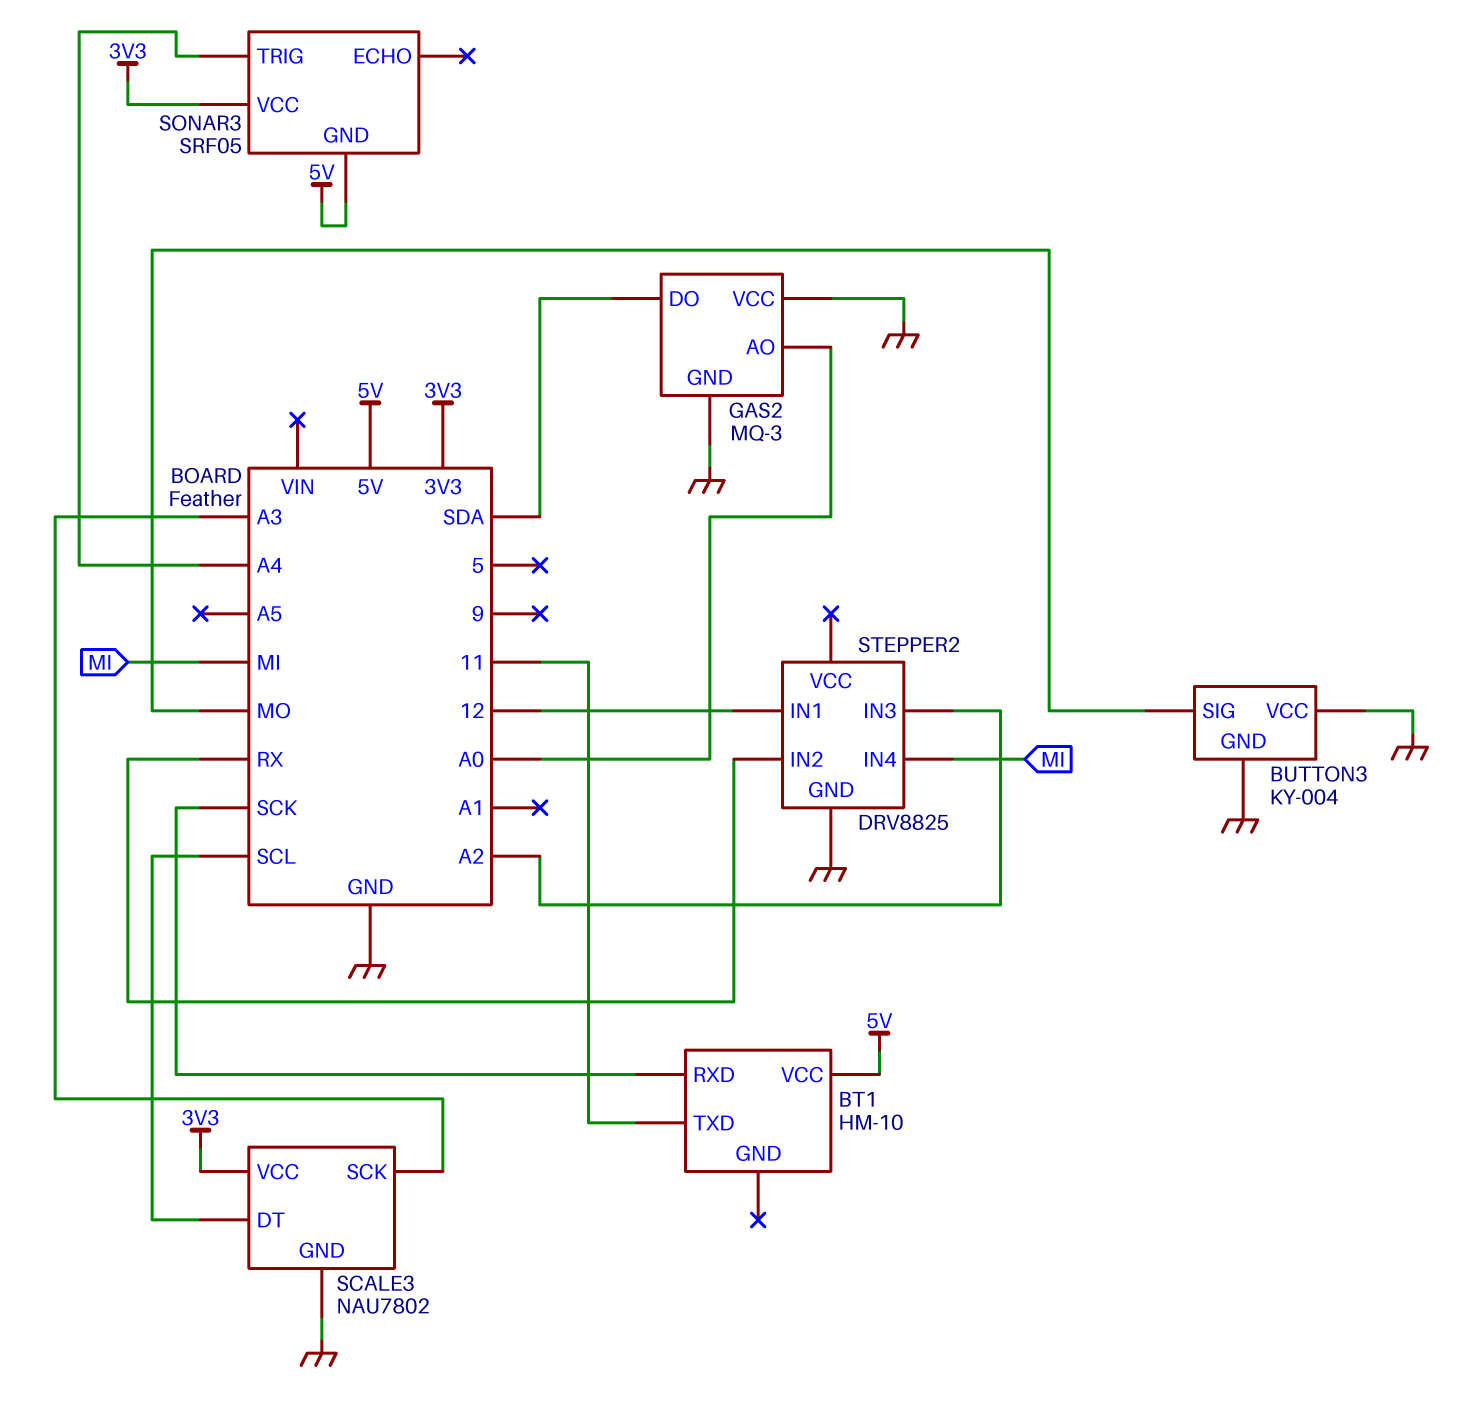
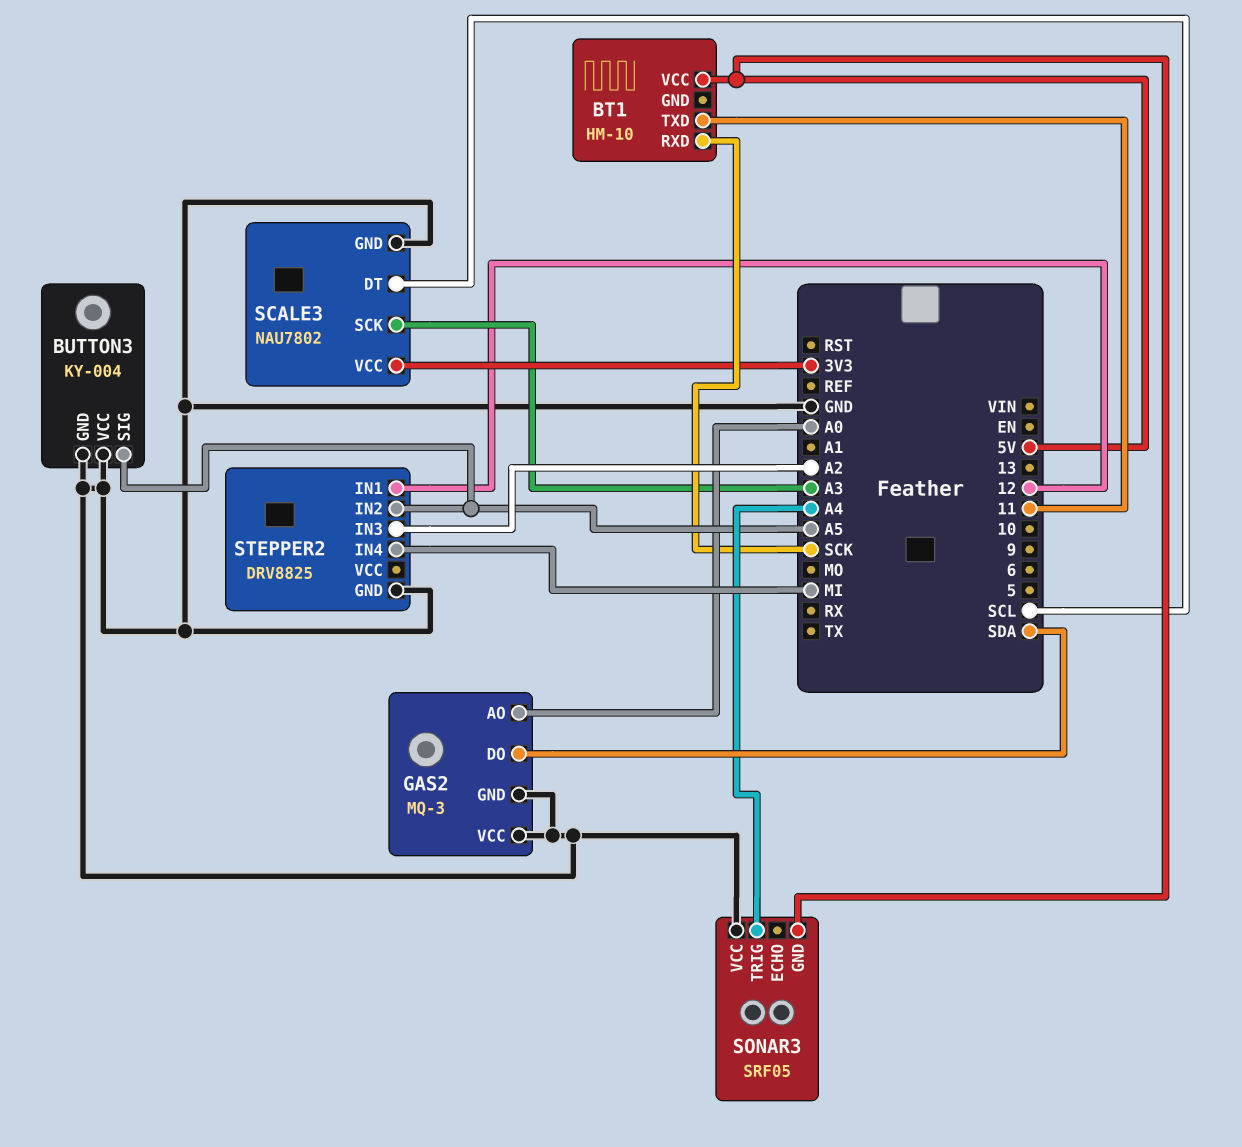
BUTTON3 pin SIG: MO -> A5
SONAR3 pin VCC: 3V3 -> GND
STEPPER2 pin IN2: RX -> A5

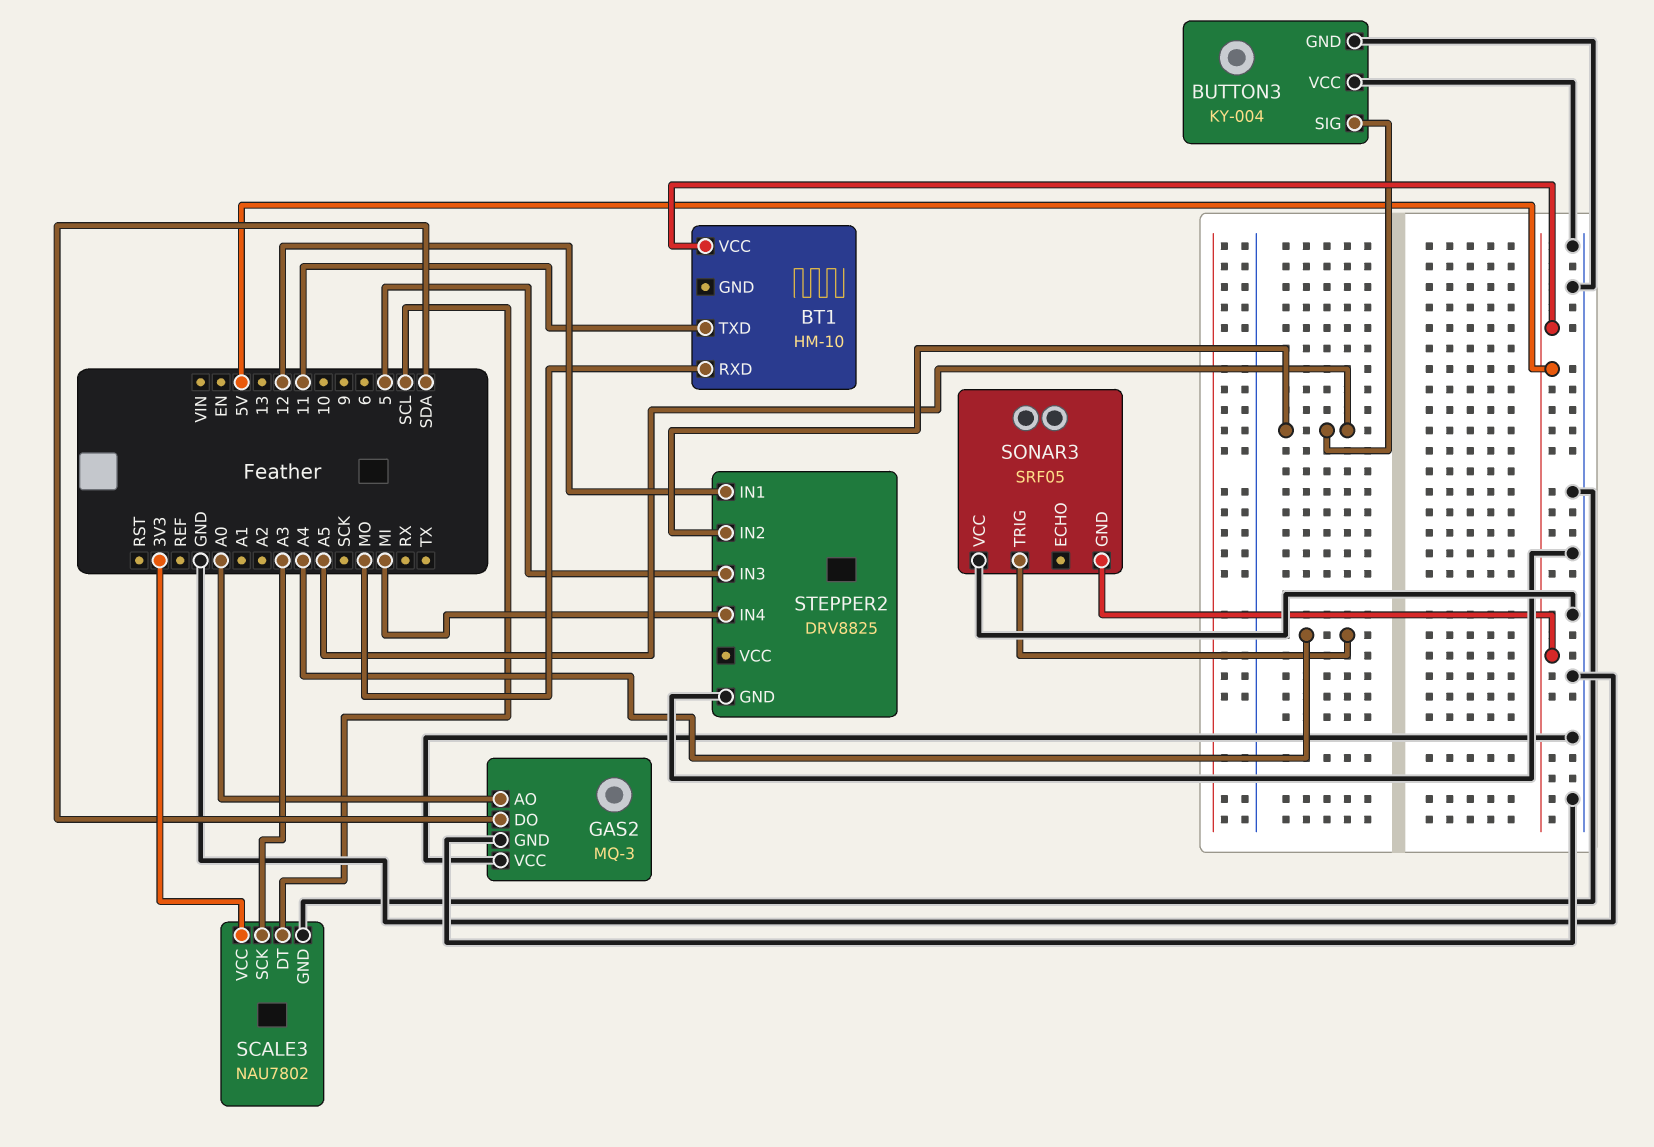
BT1 pin RXD: SCK -> MO
STEPPER2 pin IN3: A2 -> 5

